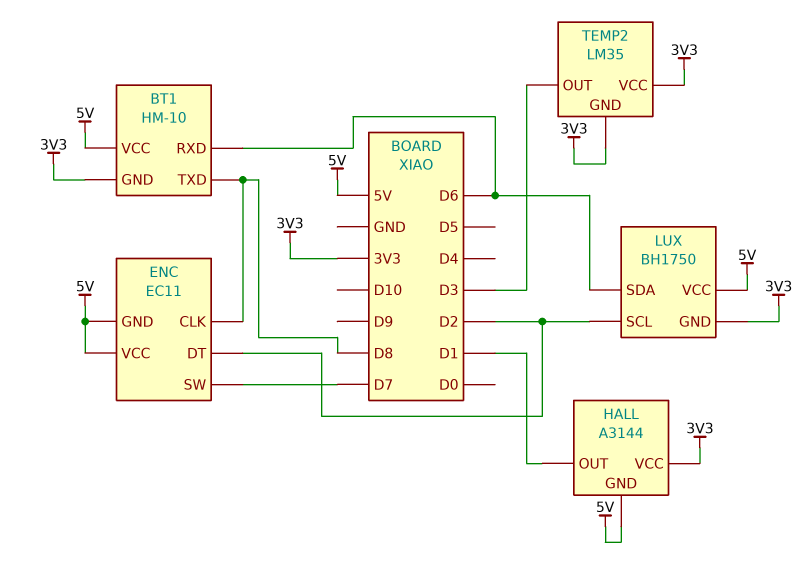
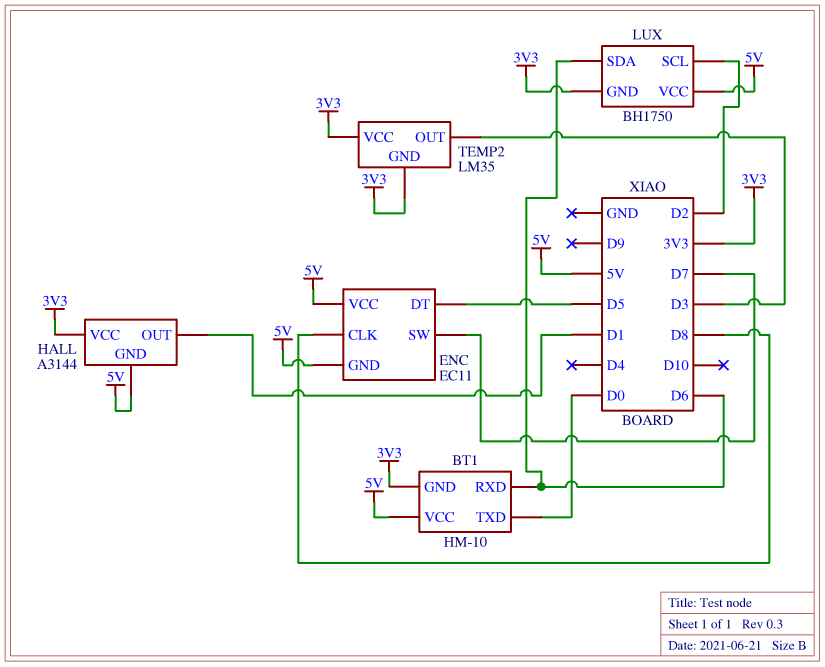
BT1 pin TXD: D8 -> D0
ENC pin DT: D2 -> D5

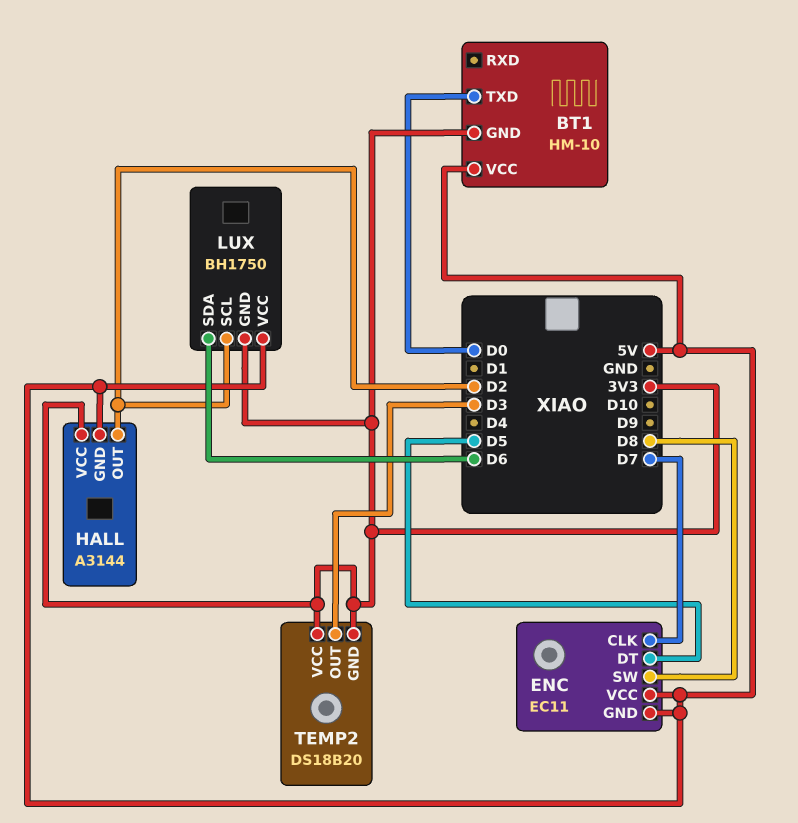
BT1 pin RXD: D6 -> none
ENC pin CLK: D8 -> D7
ENC pin SW: D7 -> D8
HALL pin OUT: D1 -> D2
TEMP2: LM35 -> DS18B20

